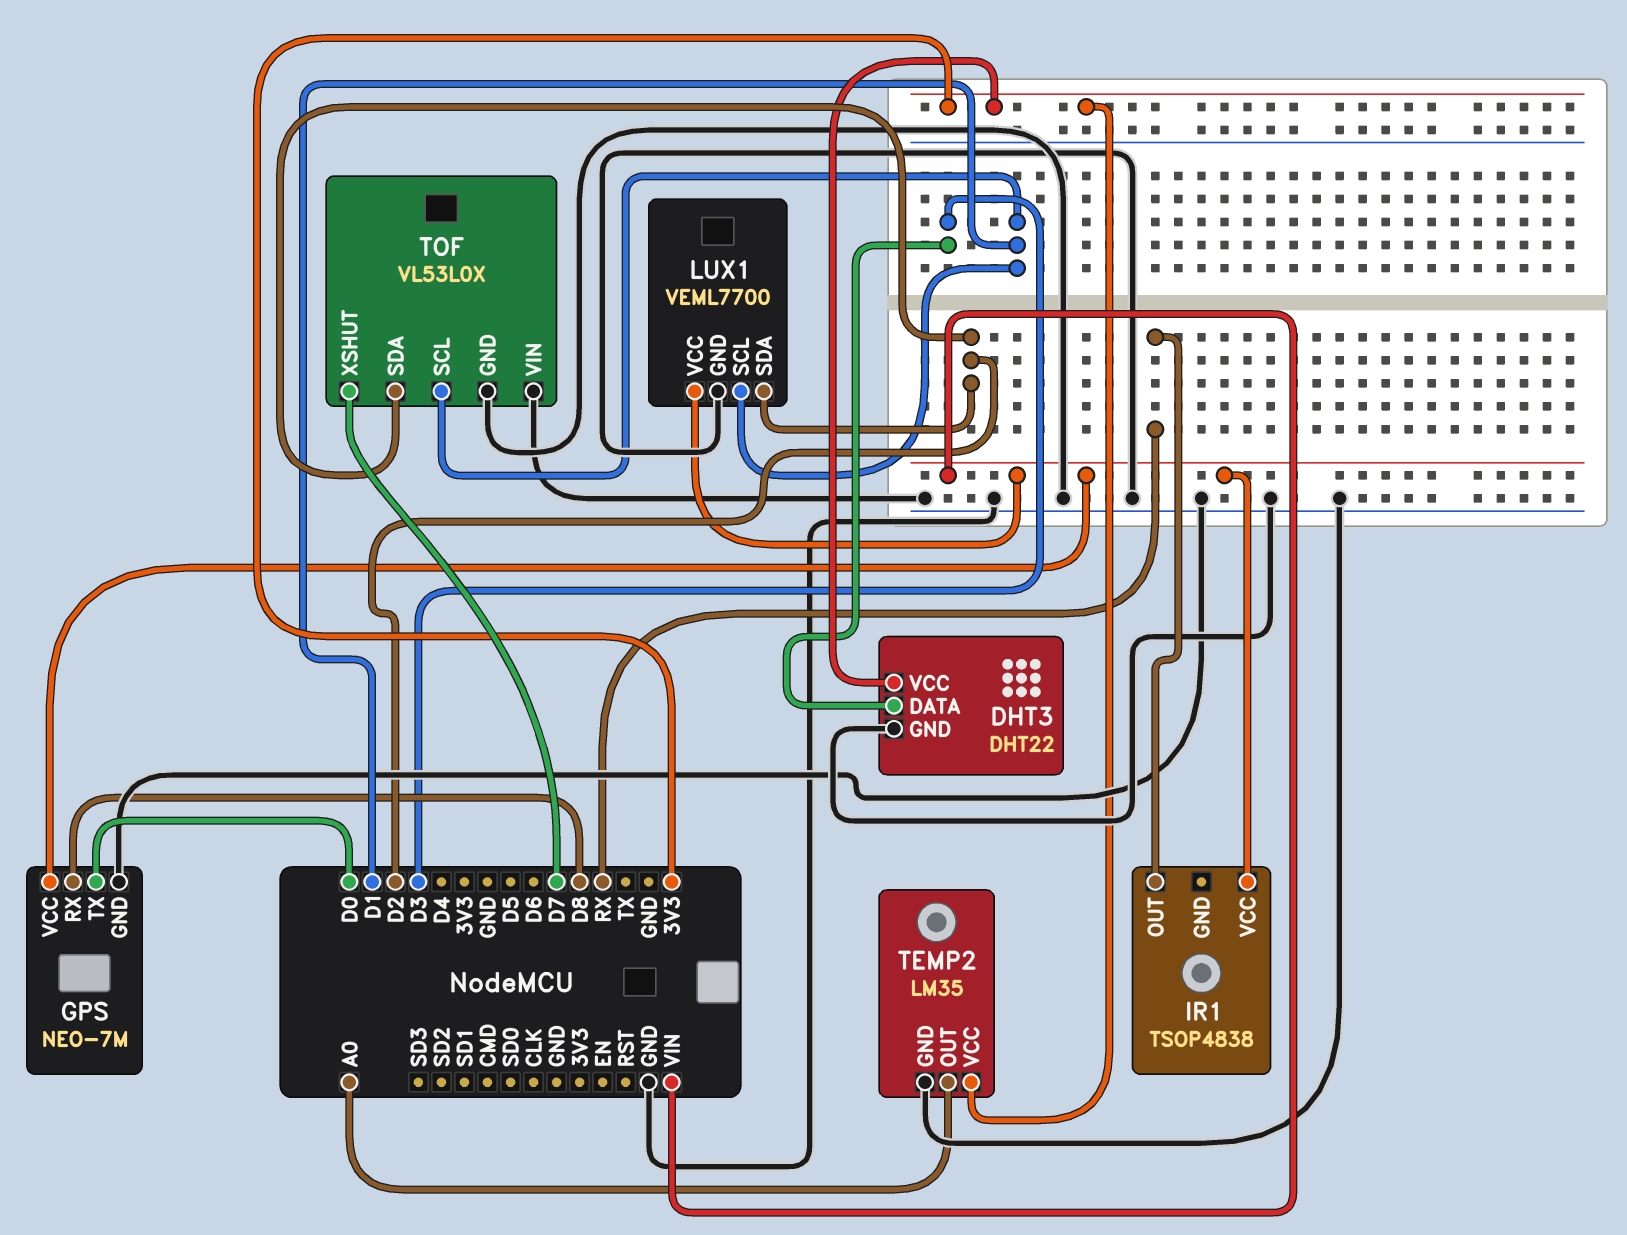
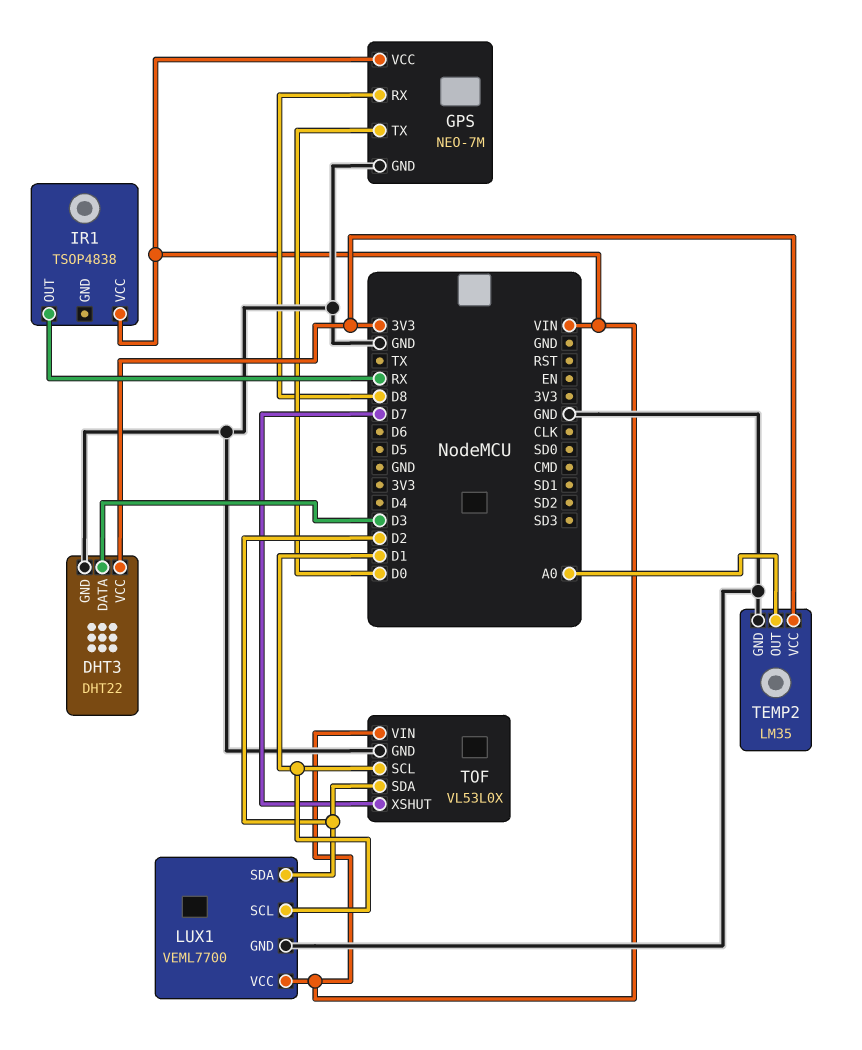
TOF pin VIN: GND -> VIN

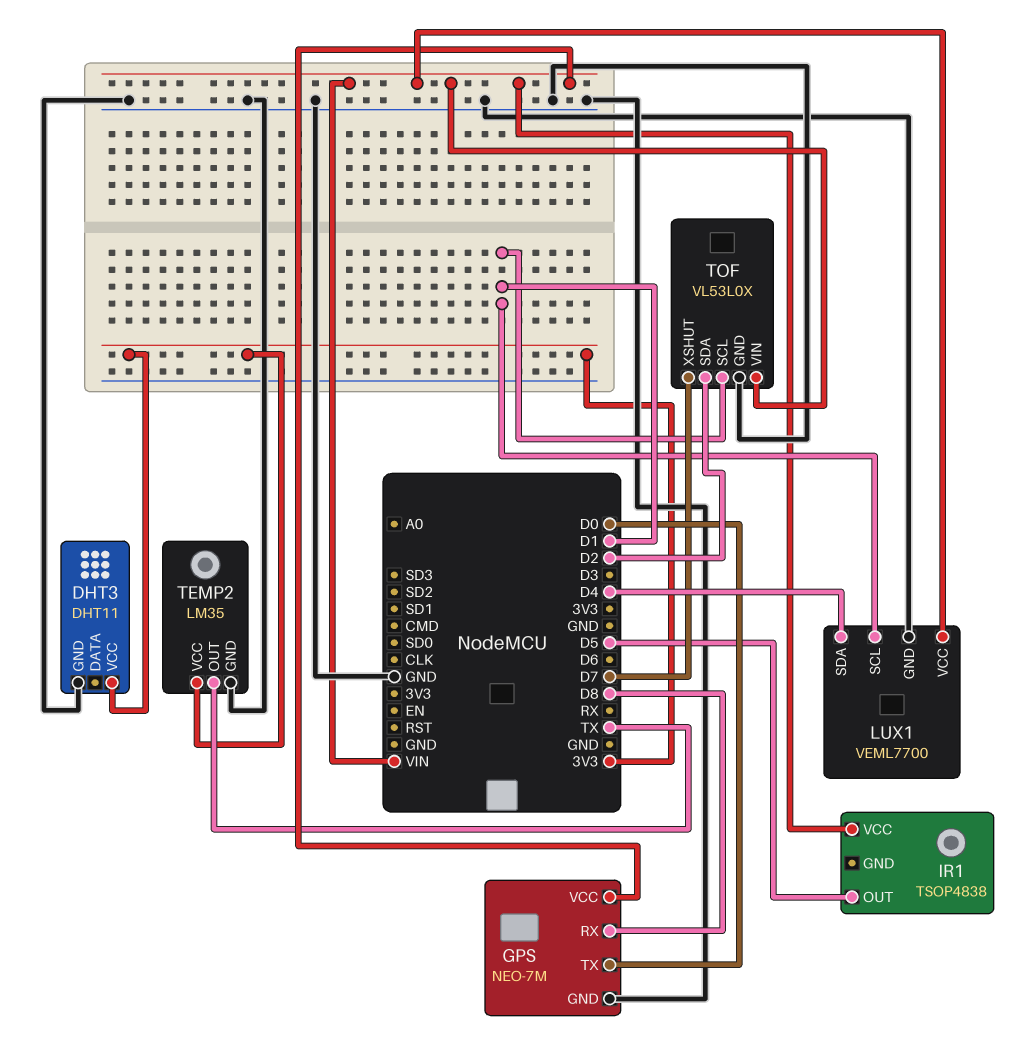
DHT3: DHT22 -> DHT11
DHT3 pin DATA: D3 -> none
IR1 pin OUT: RX -> D5
LUX1 pin SDA: D2 -> D4
TEMP2 pin OUT: A0 -> TX

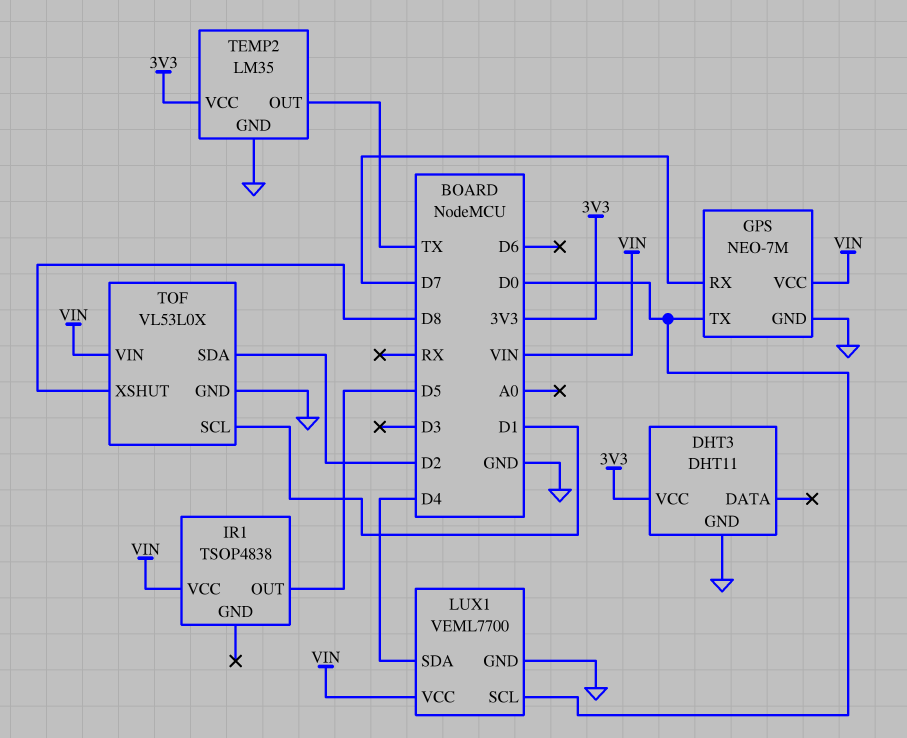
GPS pin RX: D8 -> D7
LUX1 pin SCL: D1 -> D0
TOF pin XSHUT: D7 -> D8

